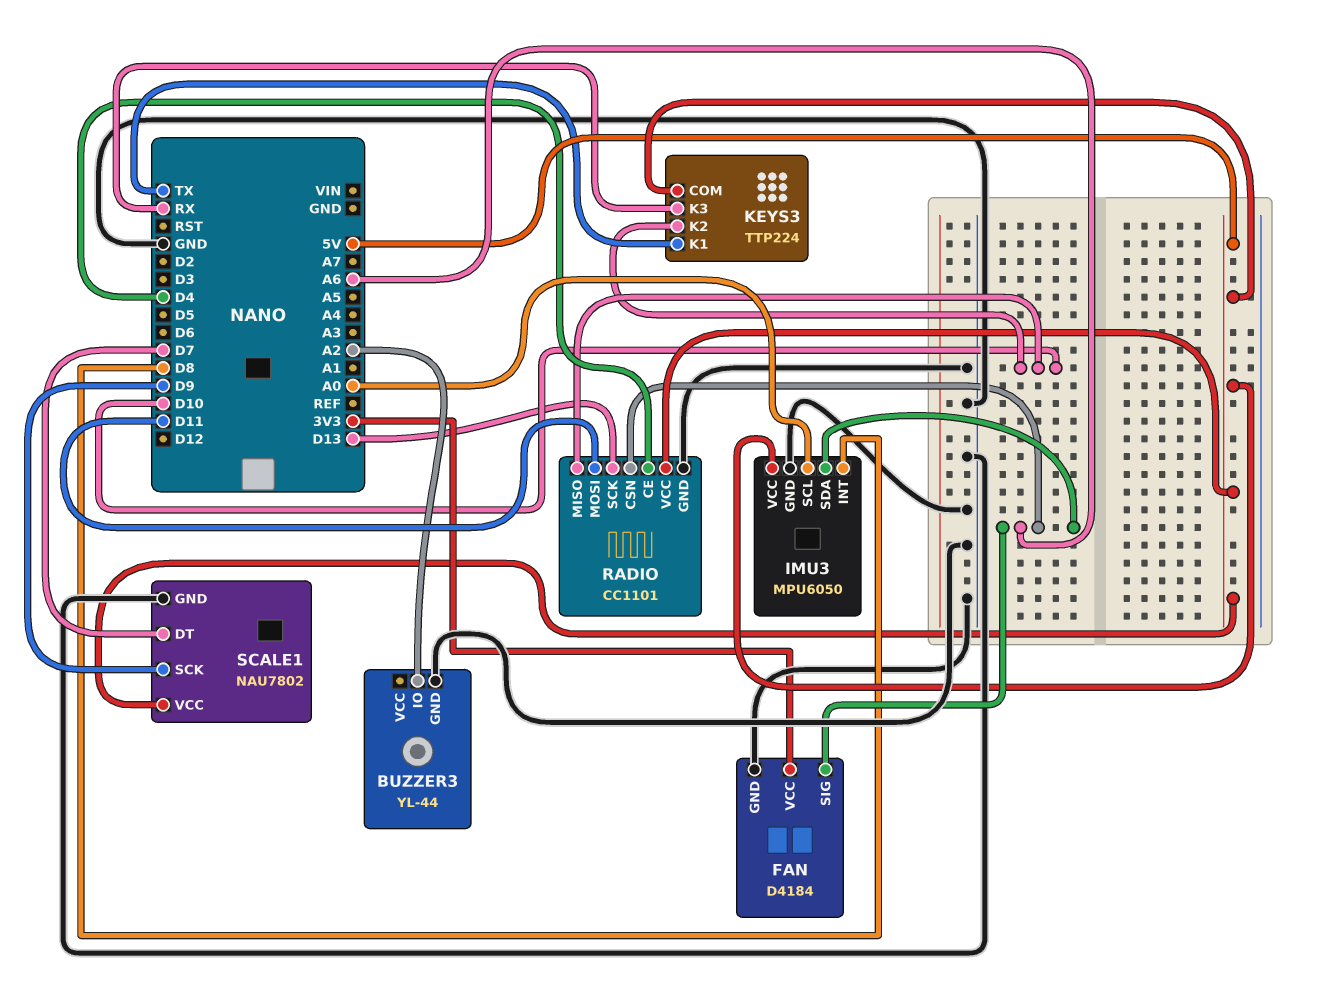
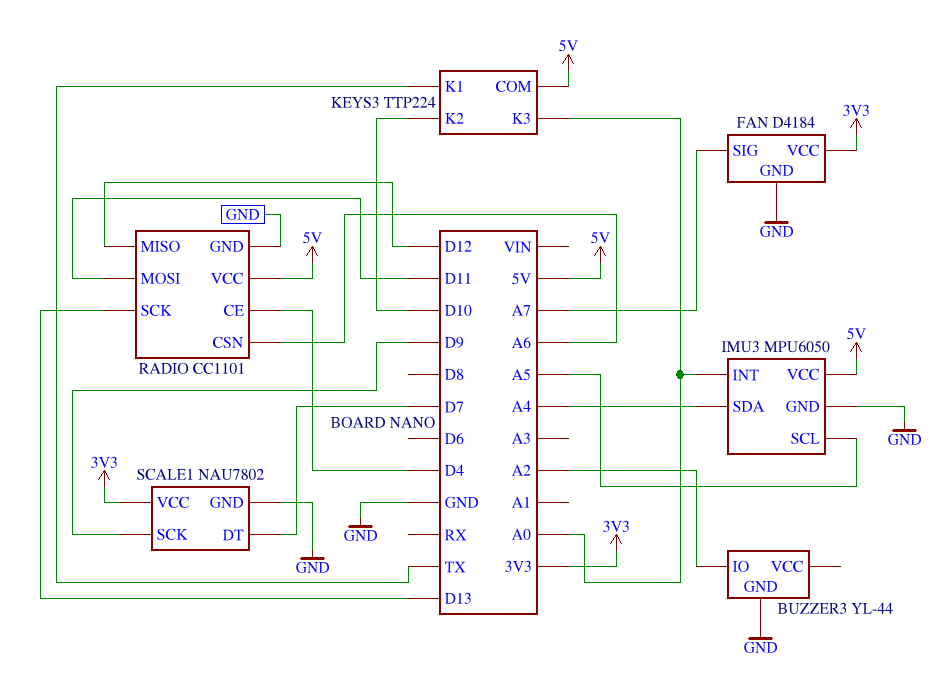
FAN pin SIG: A6 -> A7
IMU3 pin INT: D8 -> A0
IMU3 pin SCL: A0 -> A5
IMU3 pin SDA: A6 -> A4
KEYS3 pin K3: RX -> A0
RADIO pin MISO: D10 -> D12
SCALE1 pin VCC: 5V -> 3V3

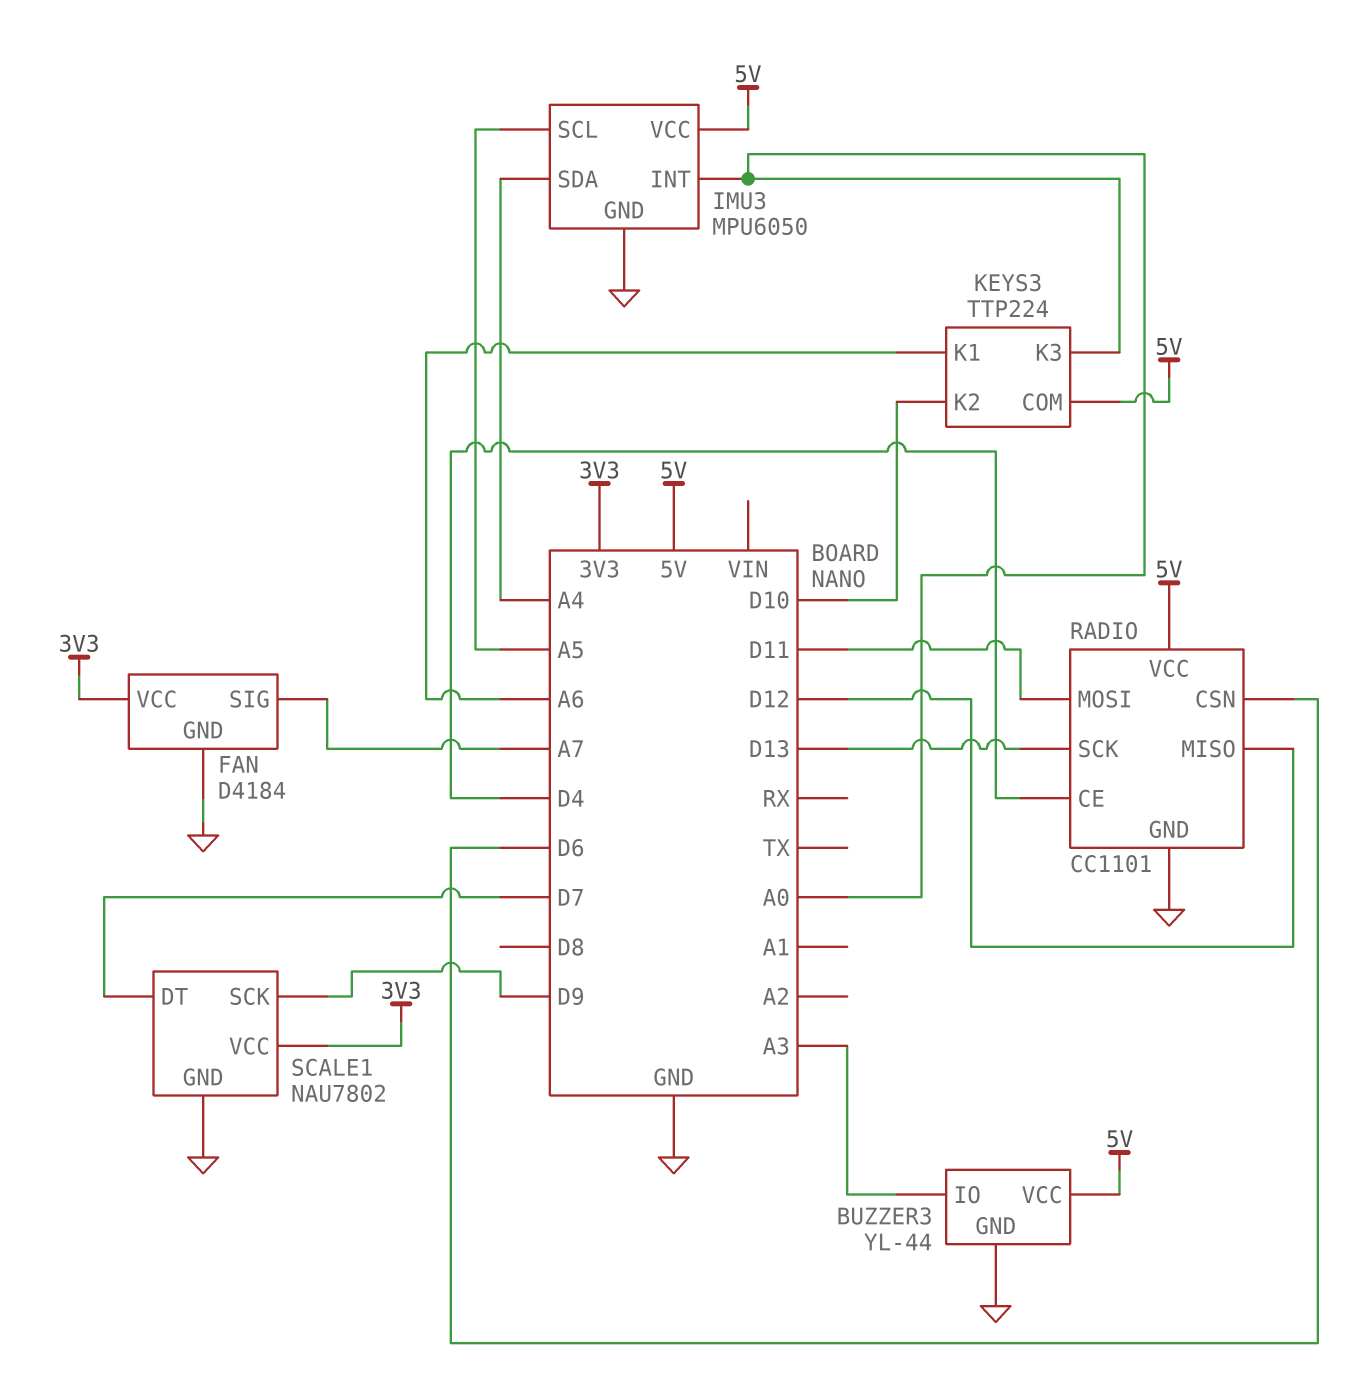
BUZZER3 pin IO: A2 -> A3
BUZZER3 pin VCC: none -> 5V
KEYS3 pin K1: TX -> A6
RADIO pin CSN: A6 -> D6

